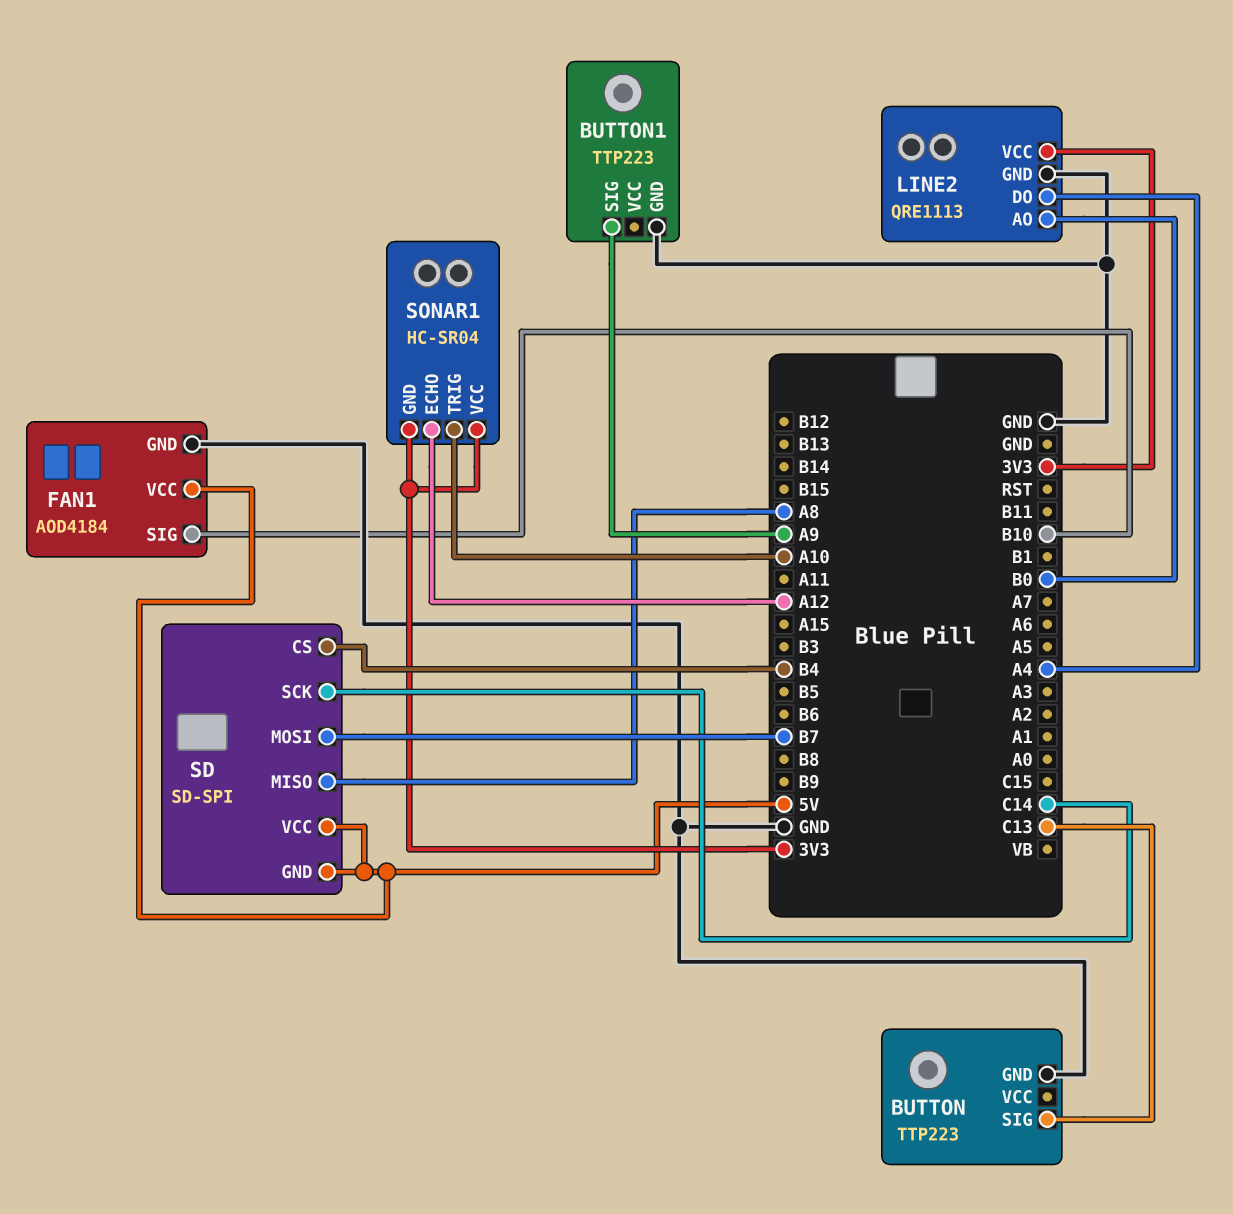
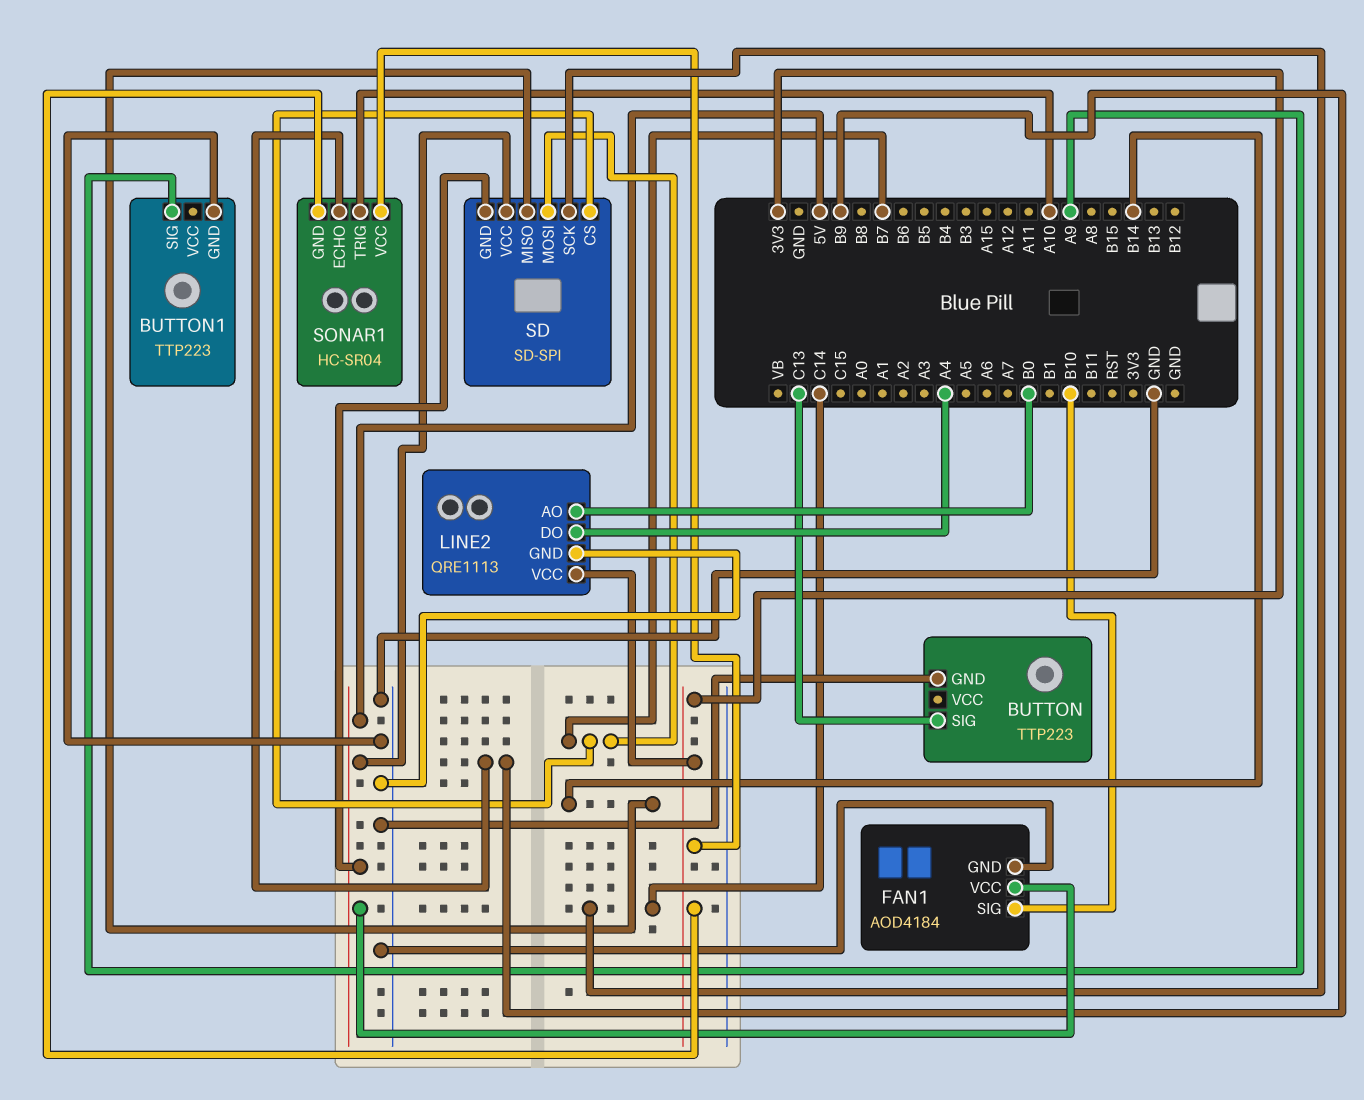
SD pin CS: B4 -> B7
SD pin MISO: A8 -> B14
SONAR1 pin ECHO: A12 -> B9

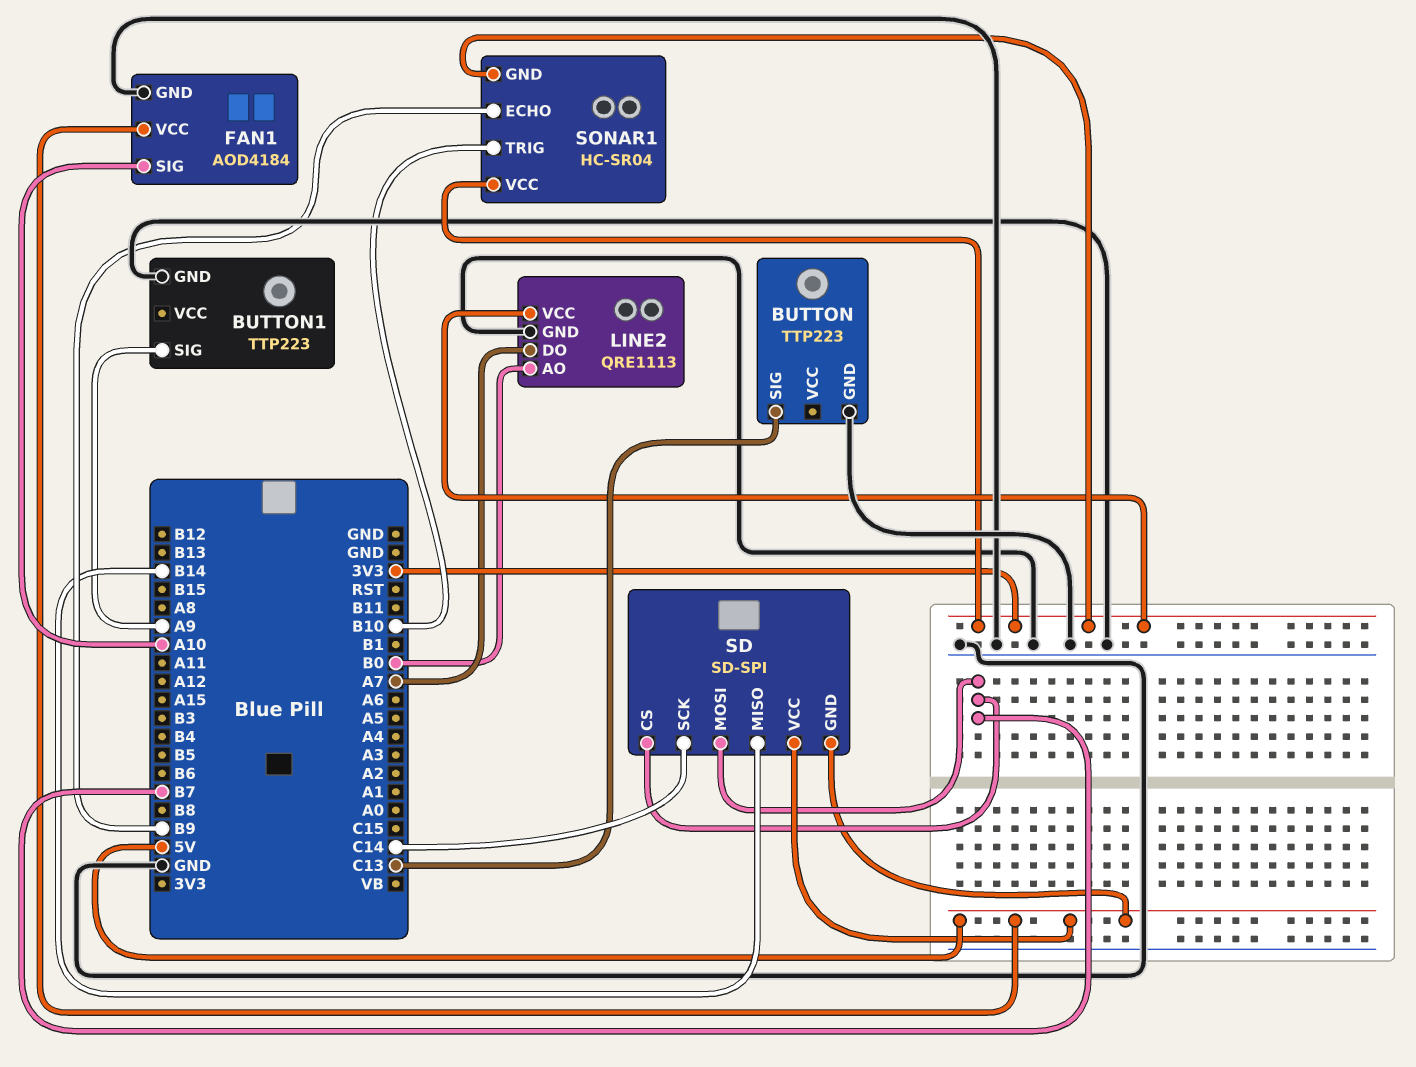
FAN1 pin SIG: B10 -> A10
LINE2 pin DO: A4 -> A7
SONAR1 pin TRIG: A10 -> B10

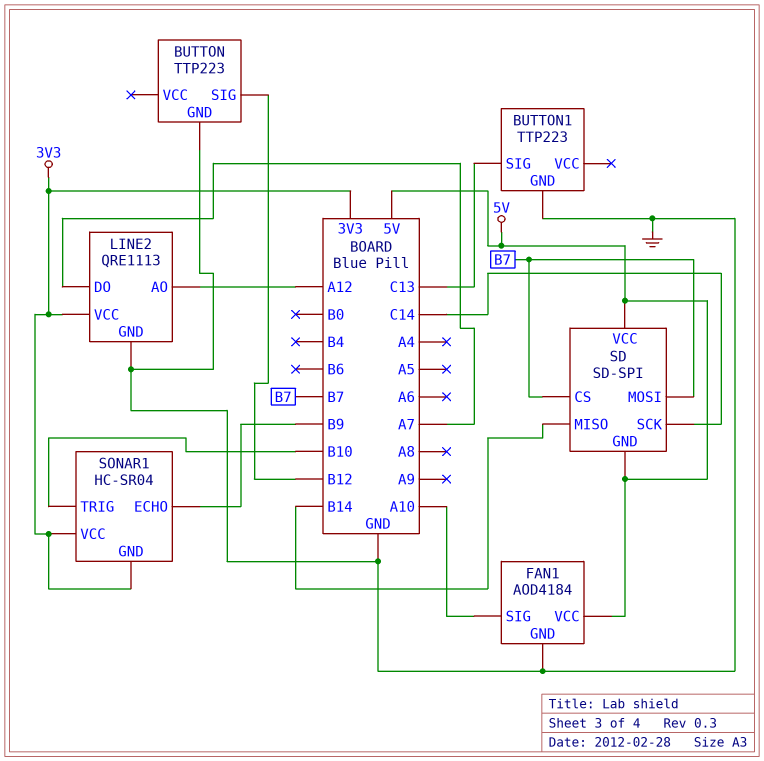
BUTTON pin SIG: C13 -> B12
BUTTON1 pin SIG: A9 -> C13
LINE2 pin AO: B0 -> A12

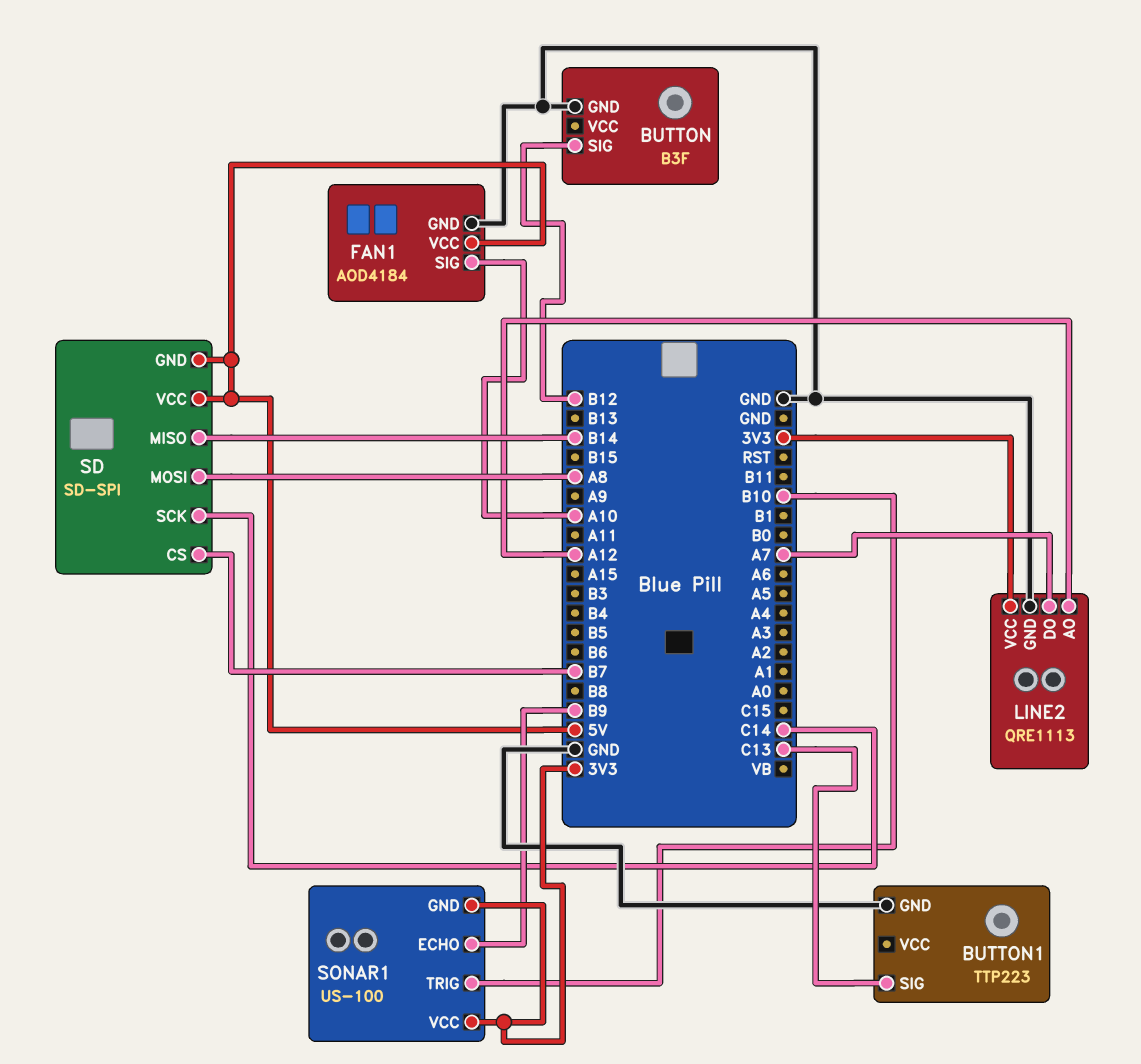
BUTTON: TTP223 -> B3F
SD pin MOSI: B7 -> A8
SONAR1: HC-SR04 -> US-100

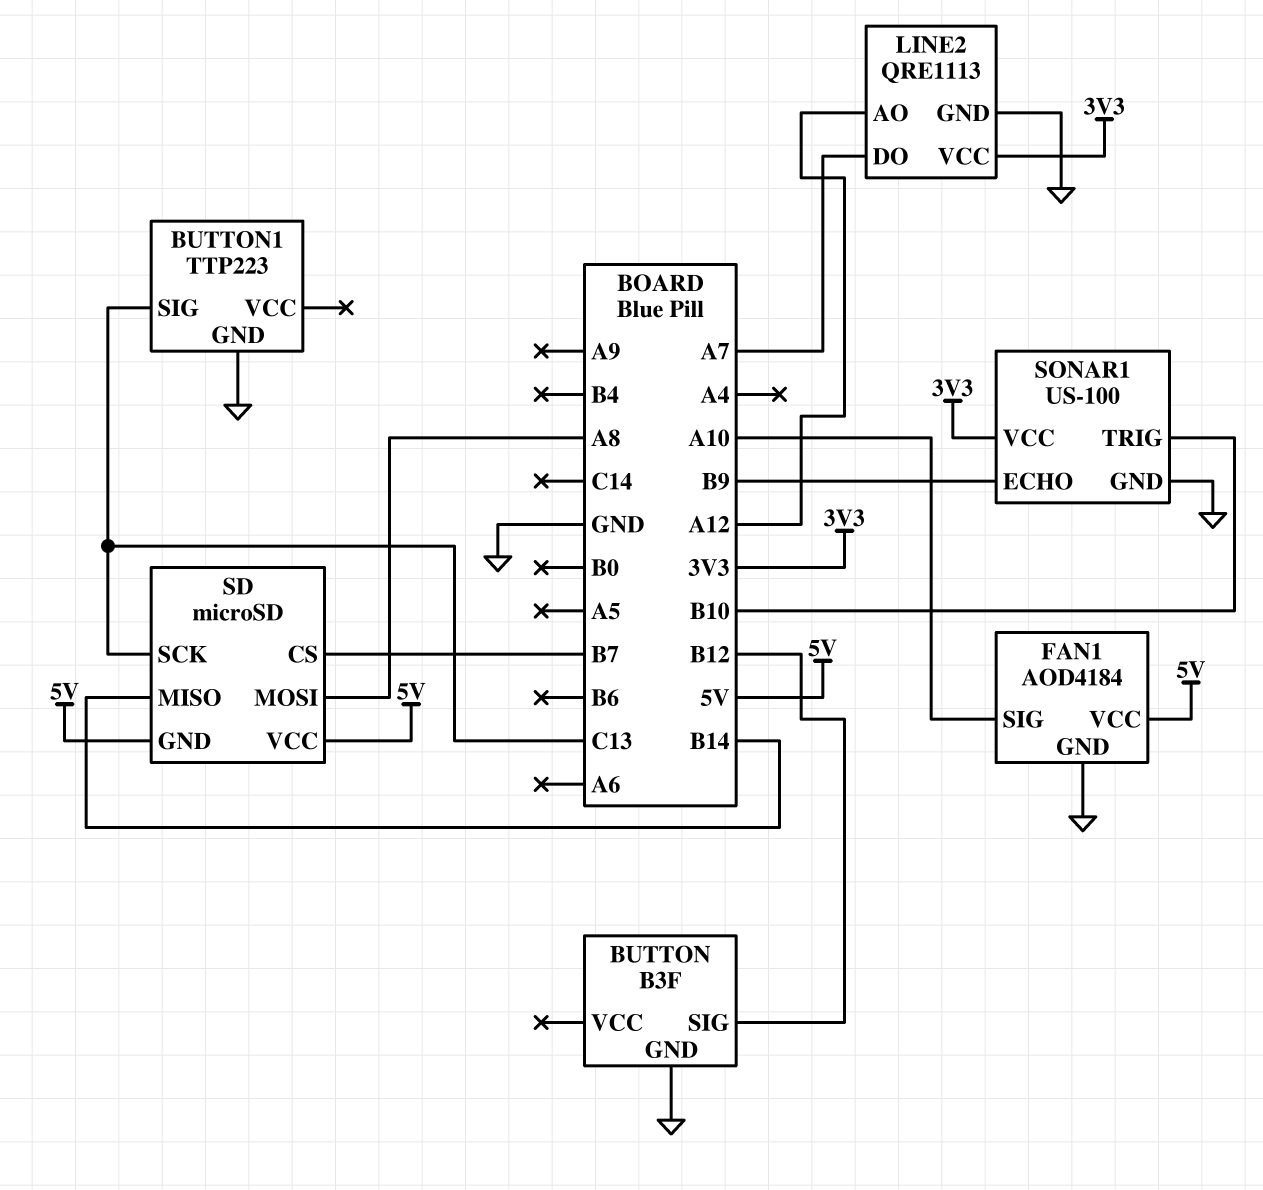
SD: SD-SPI -> microSD
SD pin SCK: C14 -> C13
SONAR1 pin GND: 3V3 -> GND

